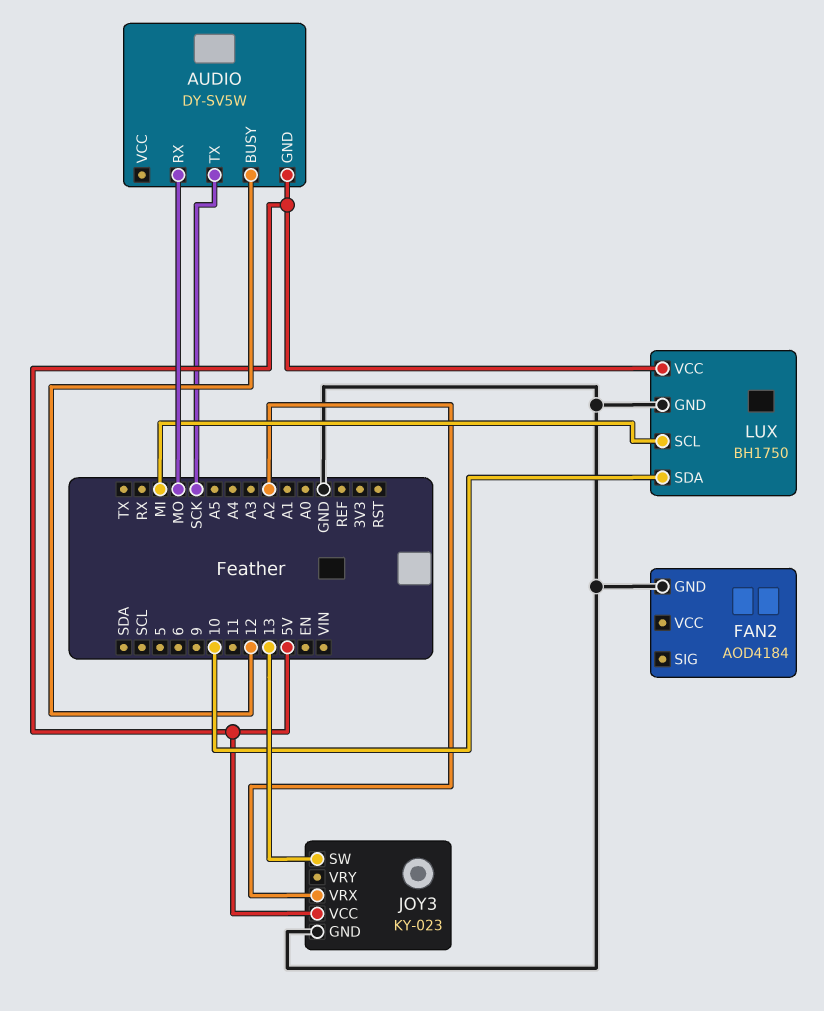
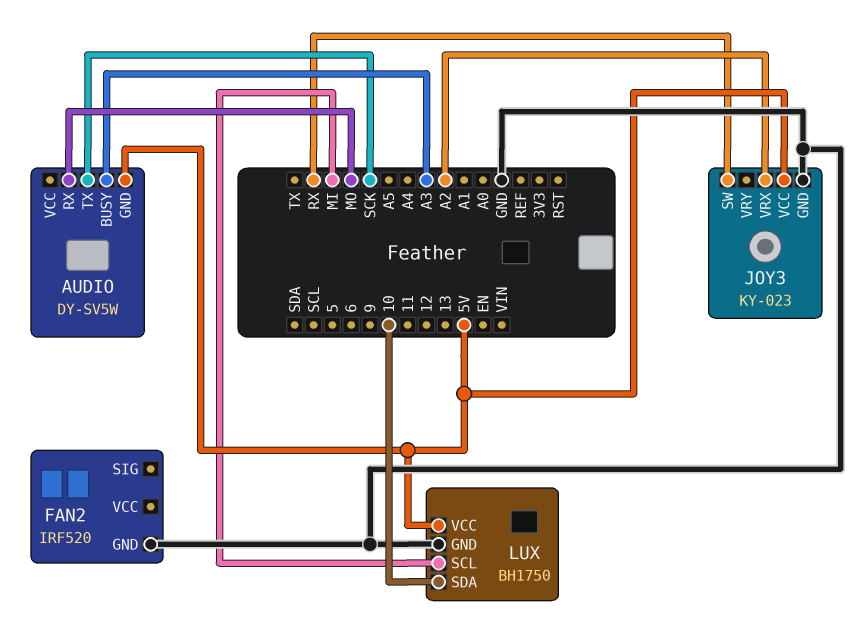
AUDIO pin BUSY: 12 -> A3
FAN2: AOD4184 -> IRF520
JOY3 pin SW: 13 -> RX

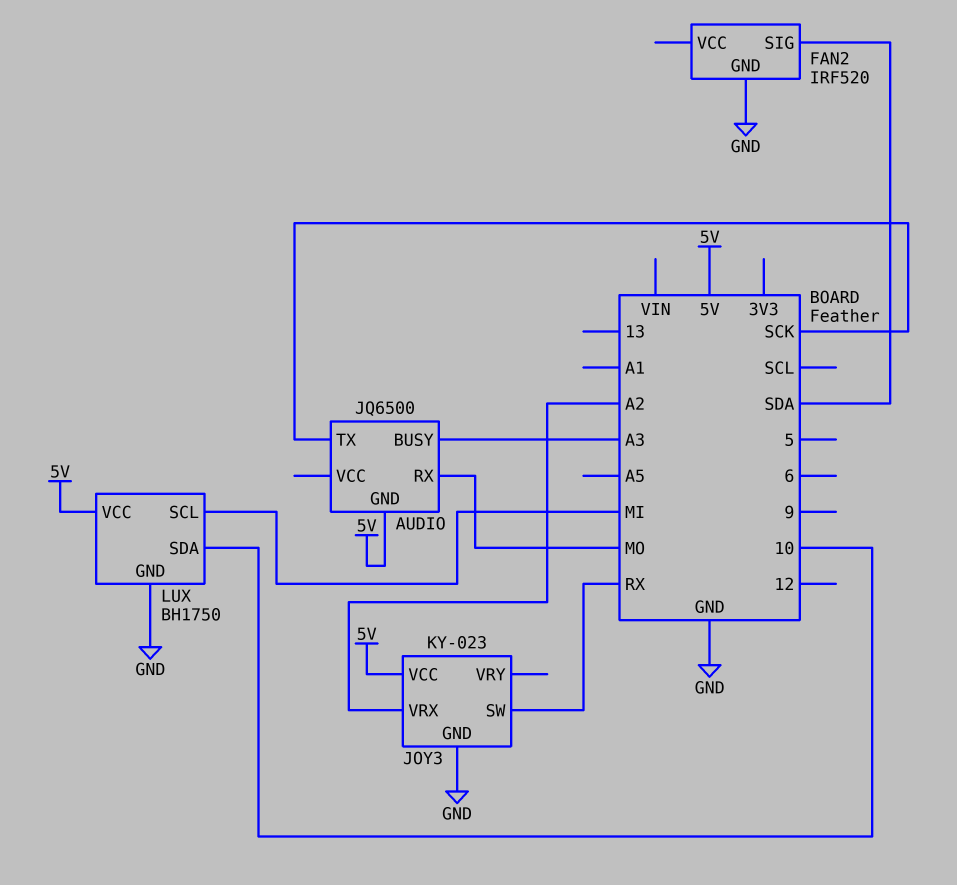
AUDIO: DY-SV5W -> JQ6500
FAN2 pin SIG: none -> SDA

